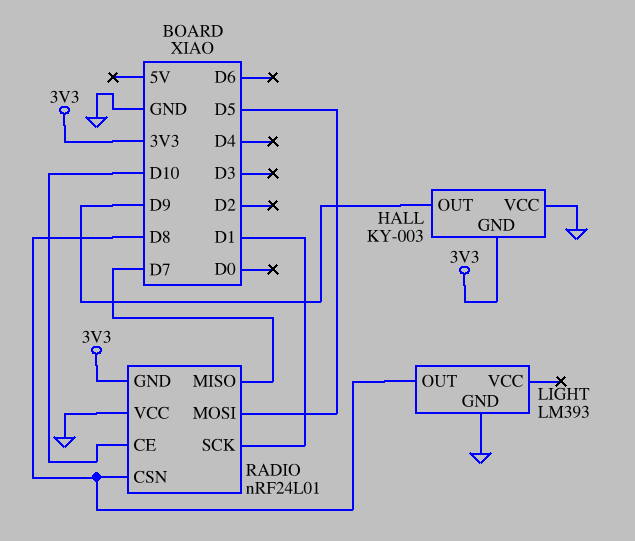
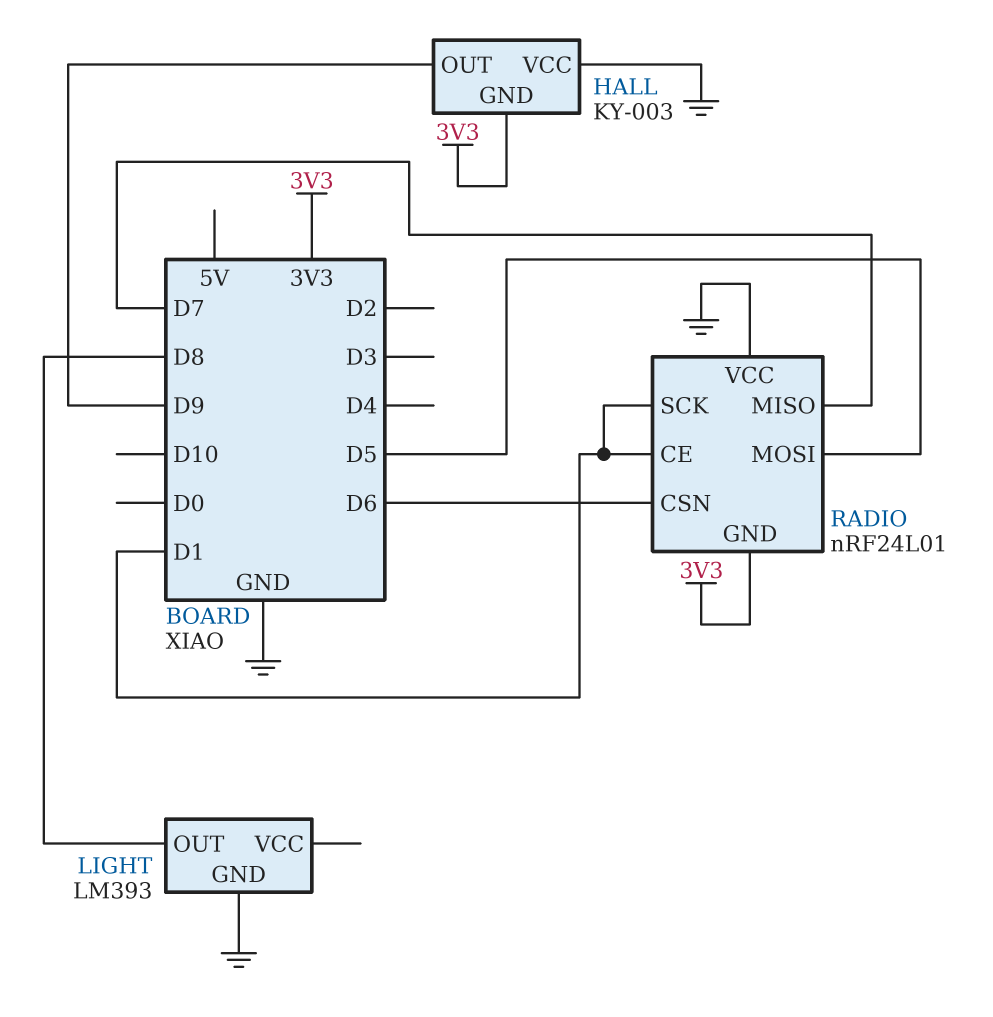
RADIO pin CE: D10 -> D1
RADIO pin CSN: D8 -> D6

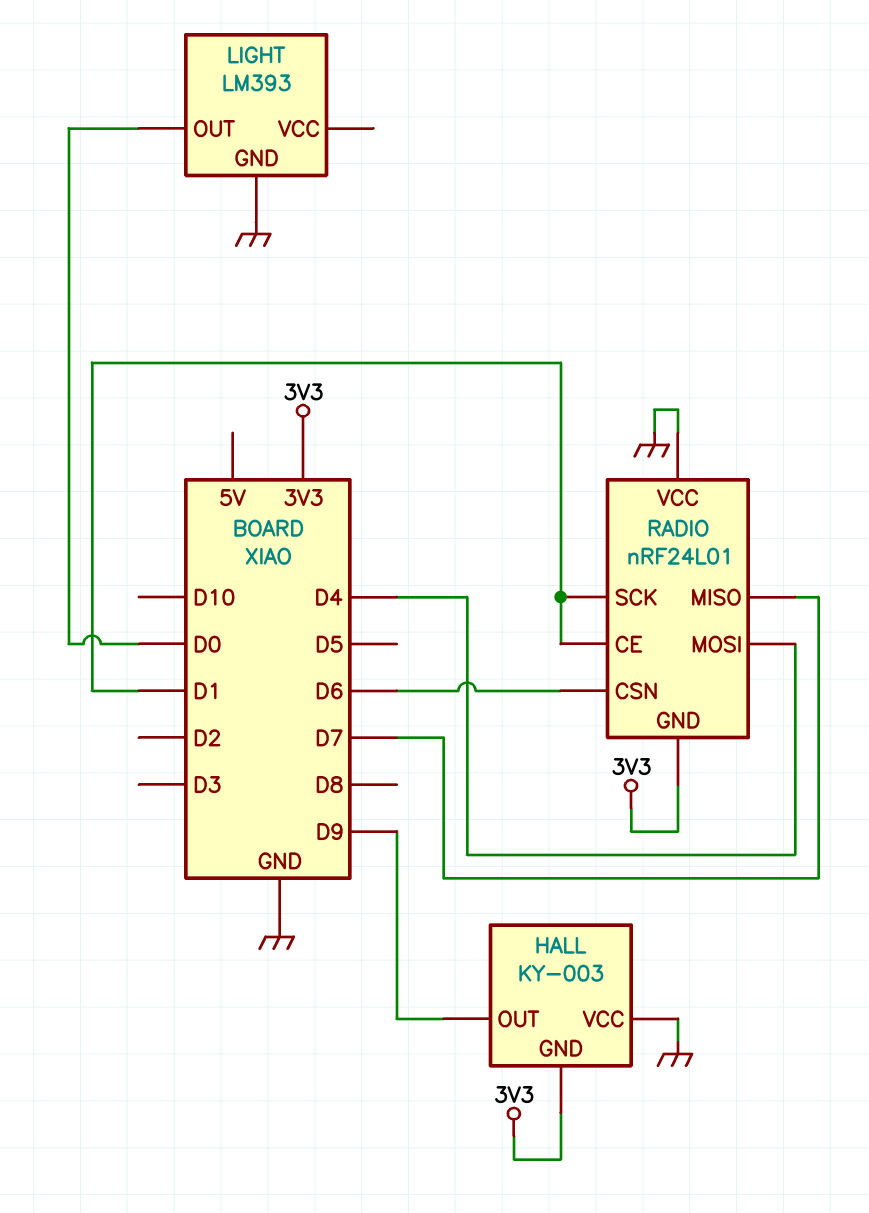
LIGHT pin OUT: D8 -> D0
RADIO pin MOSI: D5 -> D4

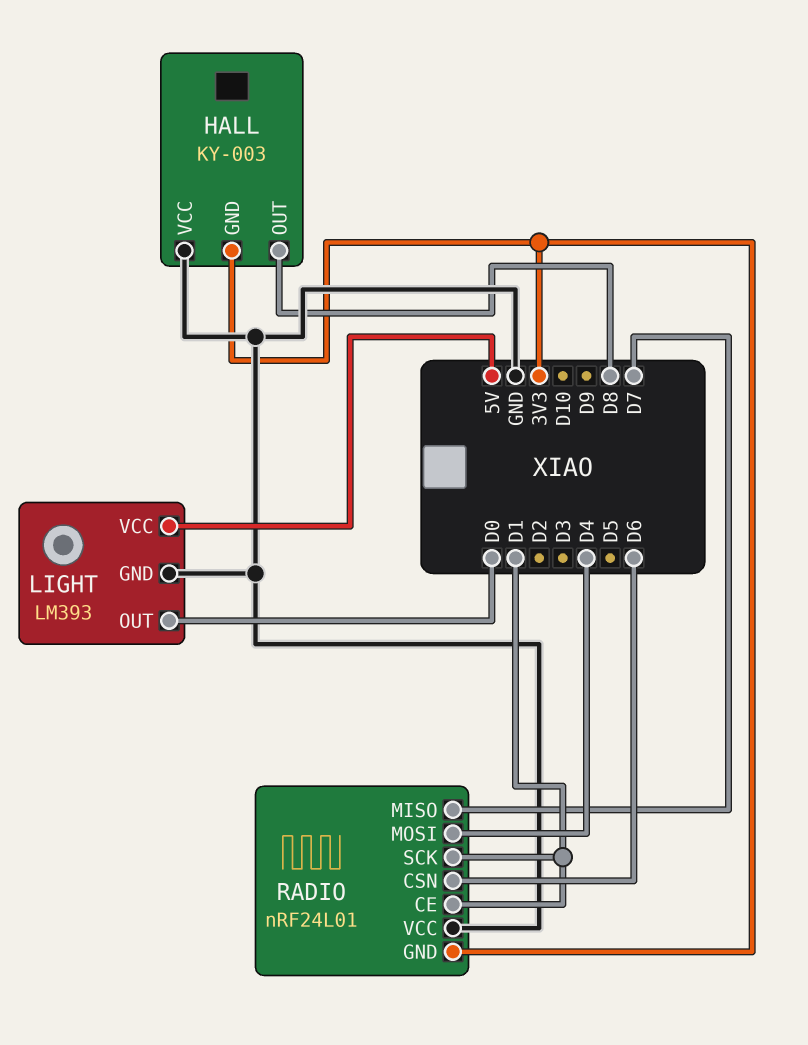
HALL pin OUT: D9 -> D8
LIGHT pin VCC: none -> 5V

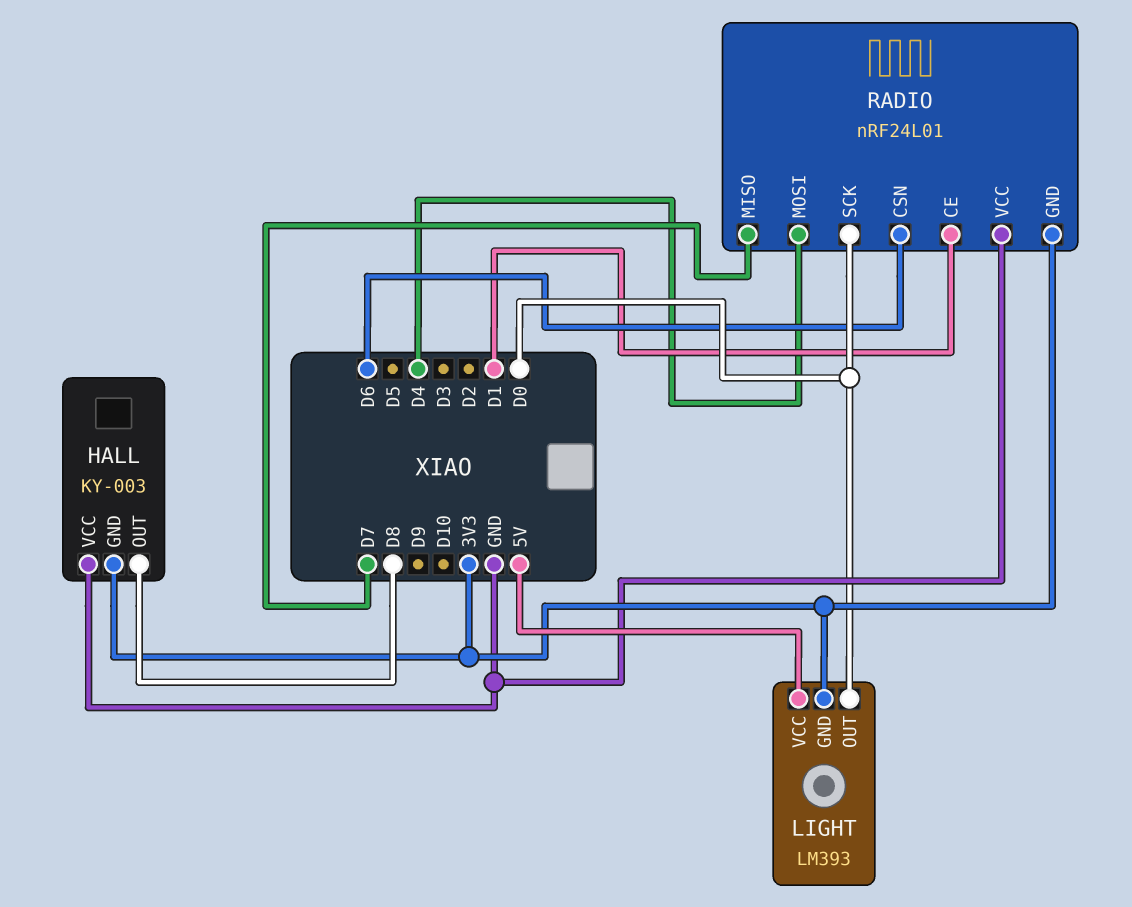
LIGHT pin GND: GND -> 3V3
RADIO pin SCK: D1 -> D0

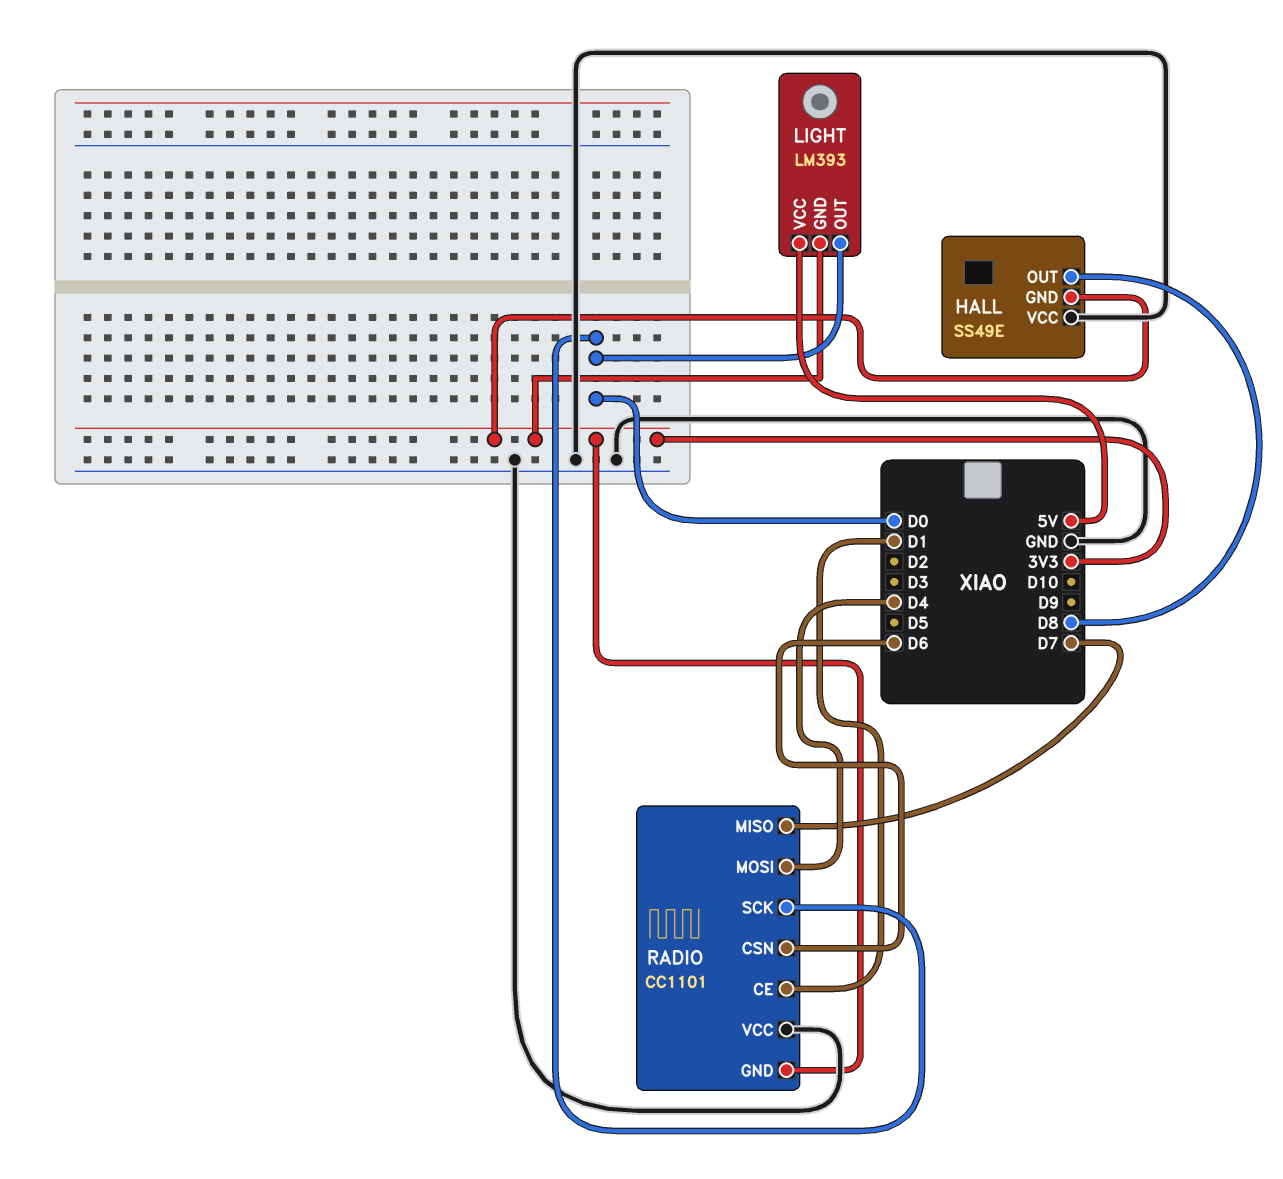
HALL: KY-003 -> SS49E
RADIO: nRF24L01 -> CC1101

